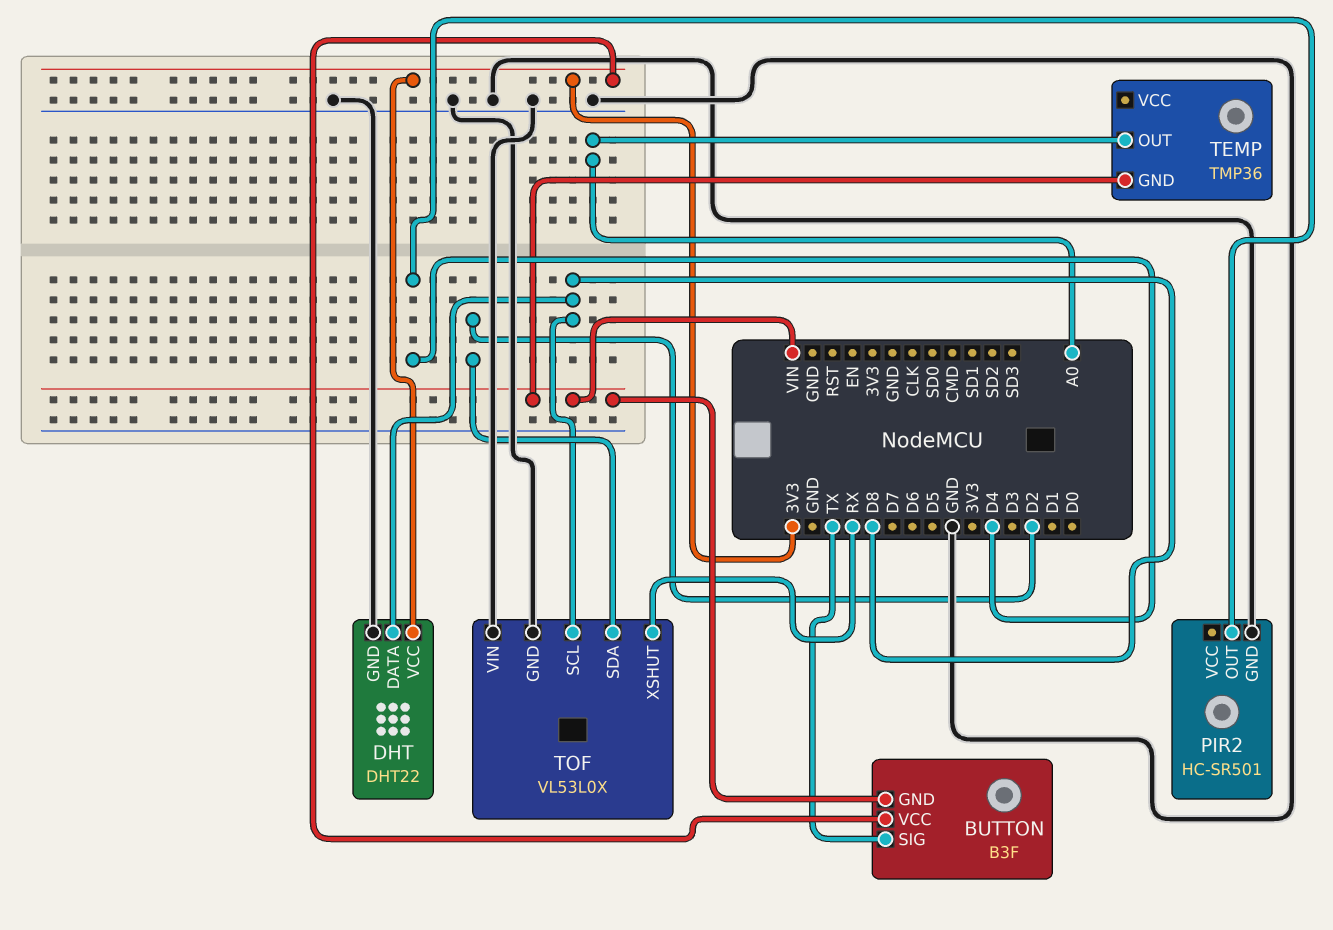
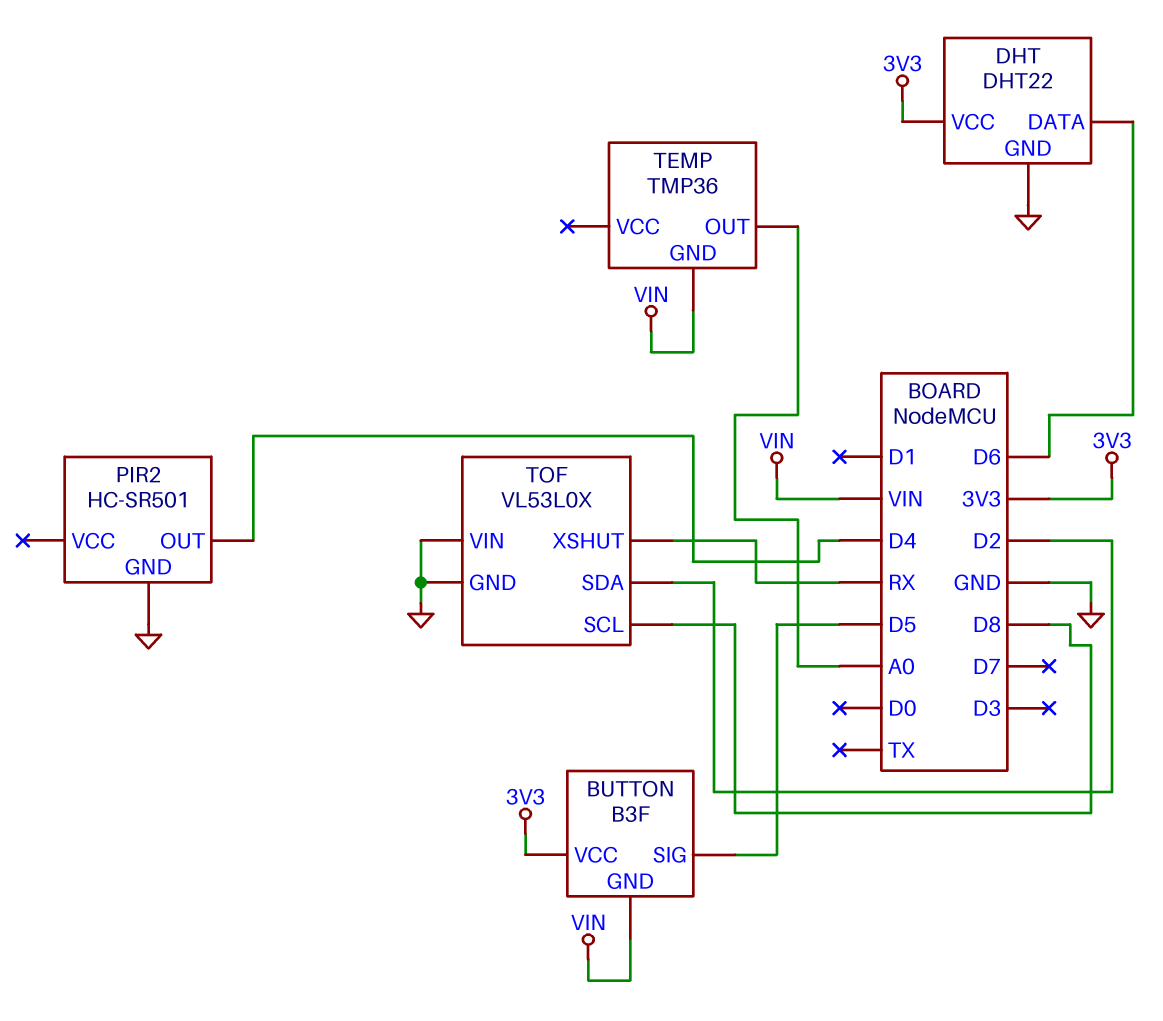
BUTTON pin SIG: TX -> D5
DHT pin DATA: D8 -> D6

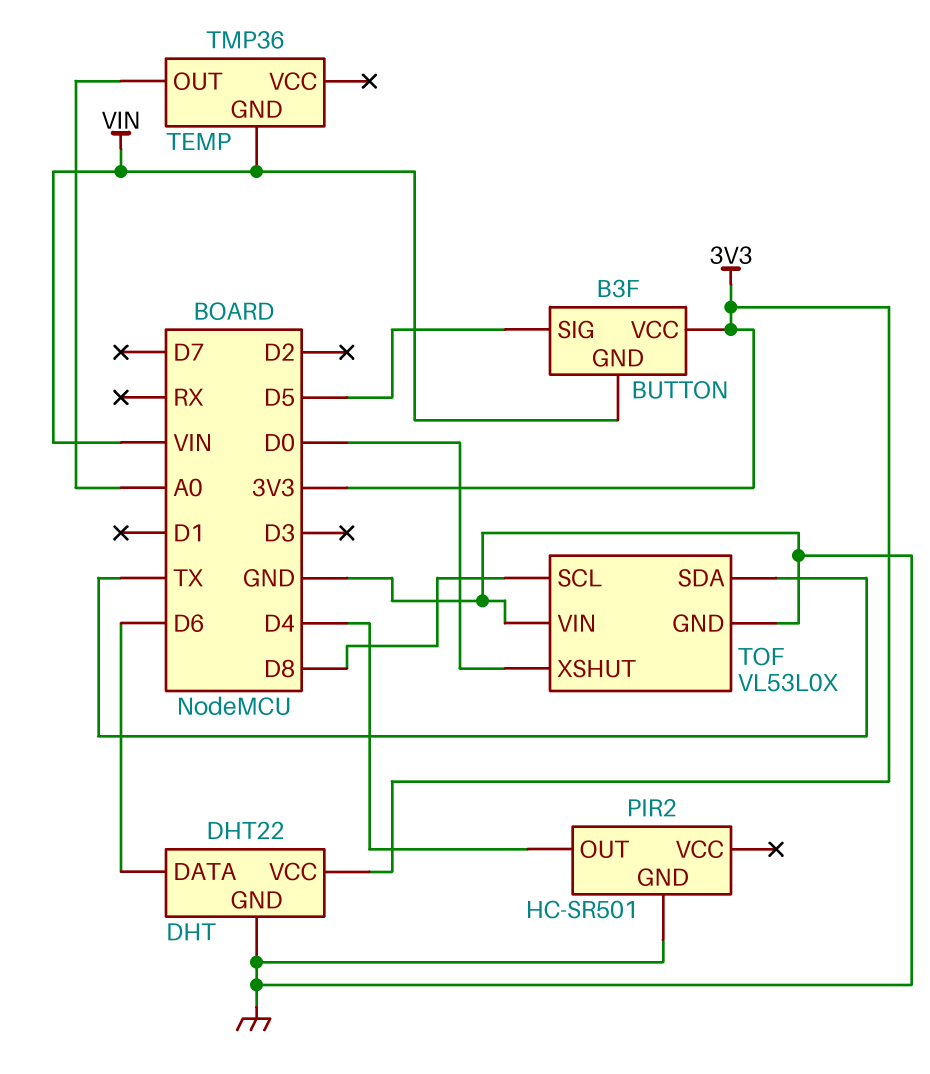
TOF pin SDA: D2 -> TX
TOF pin XSHUT: RX -> D0

